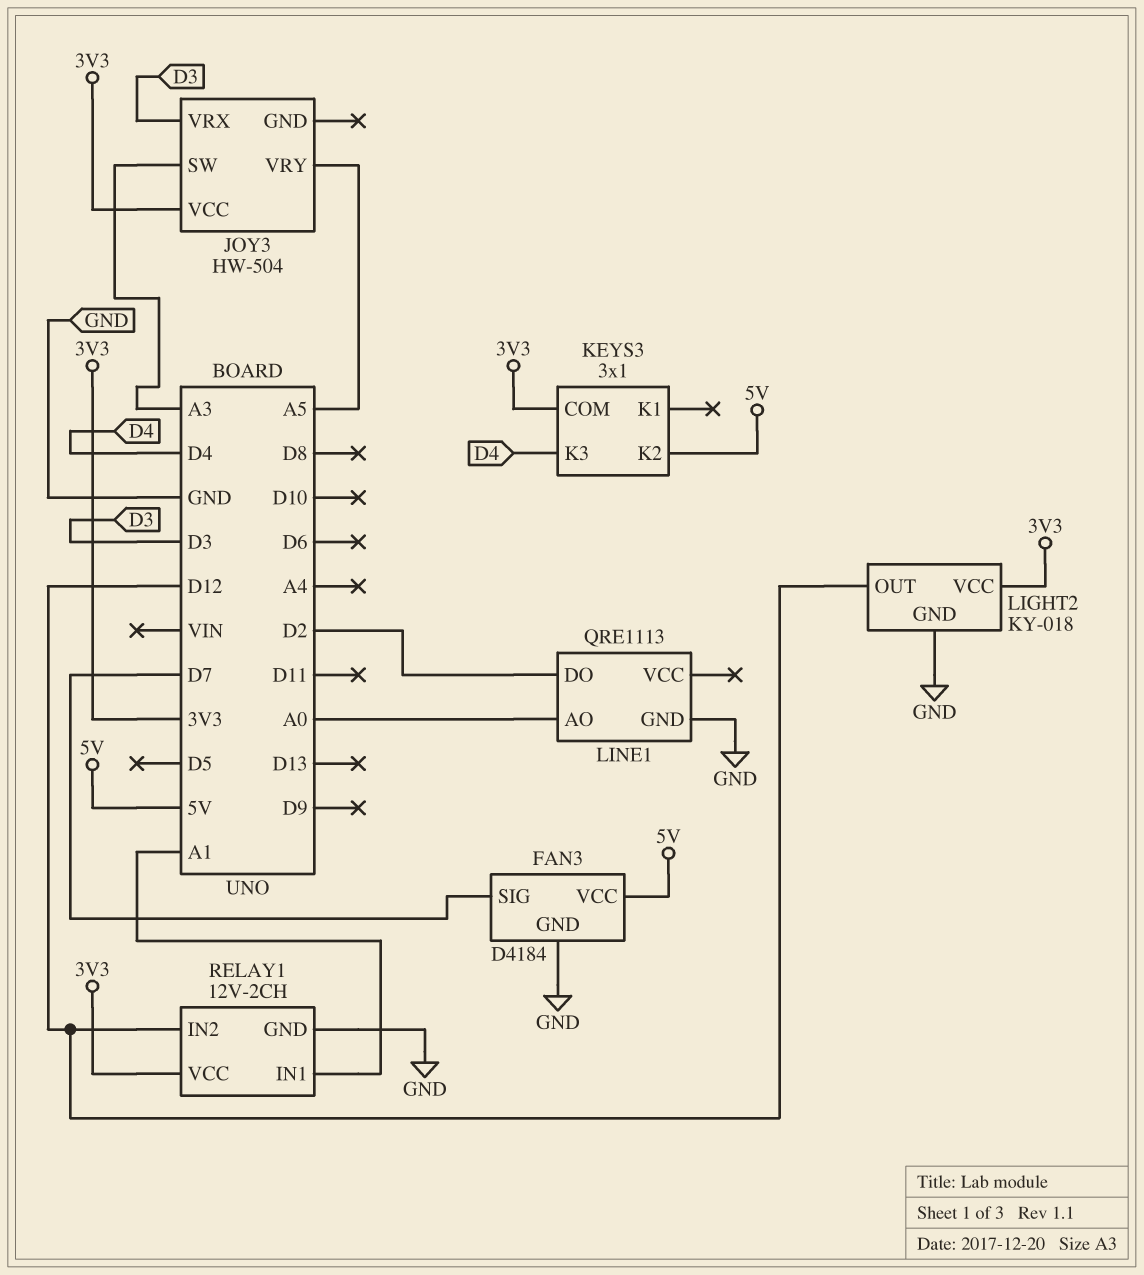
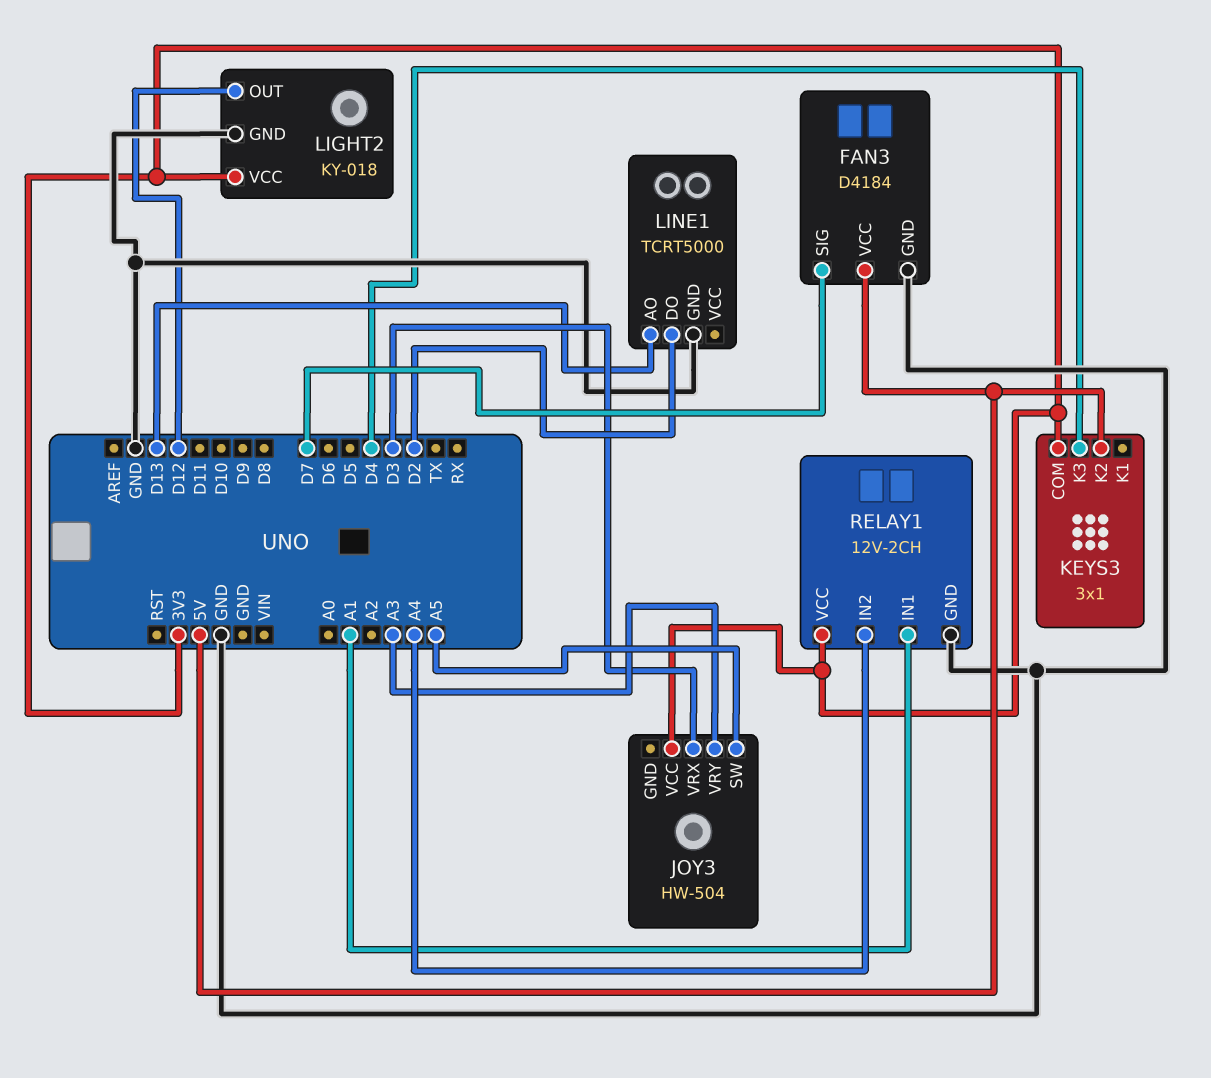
JOY3 pin SW: A3 -> A5
JOY3 pin VRY: A5 -> A3
LINE1: QRE1113 -> TCRT5000
LINE1 pin AO: A0 -> D13
RELAY1 pin IN2: D12 -> A4

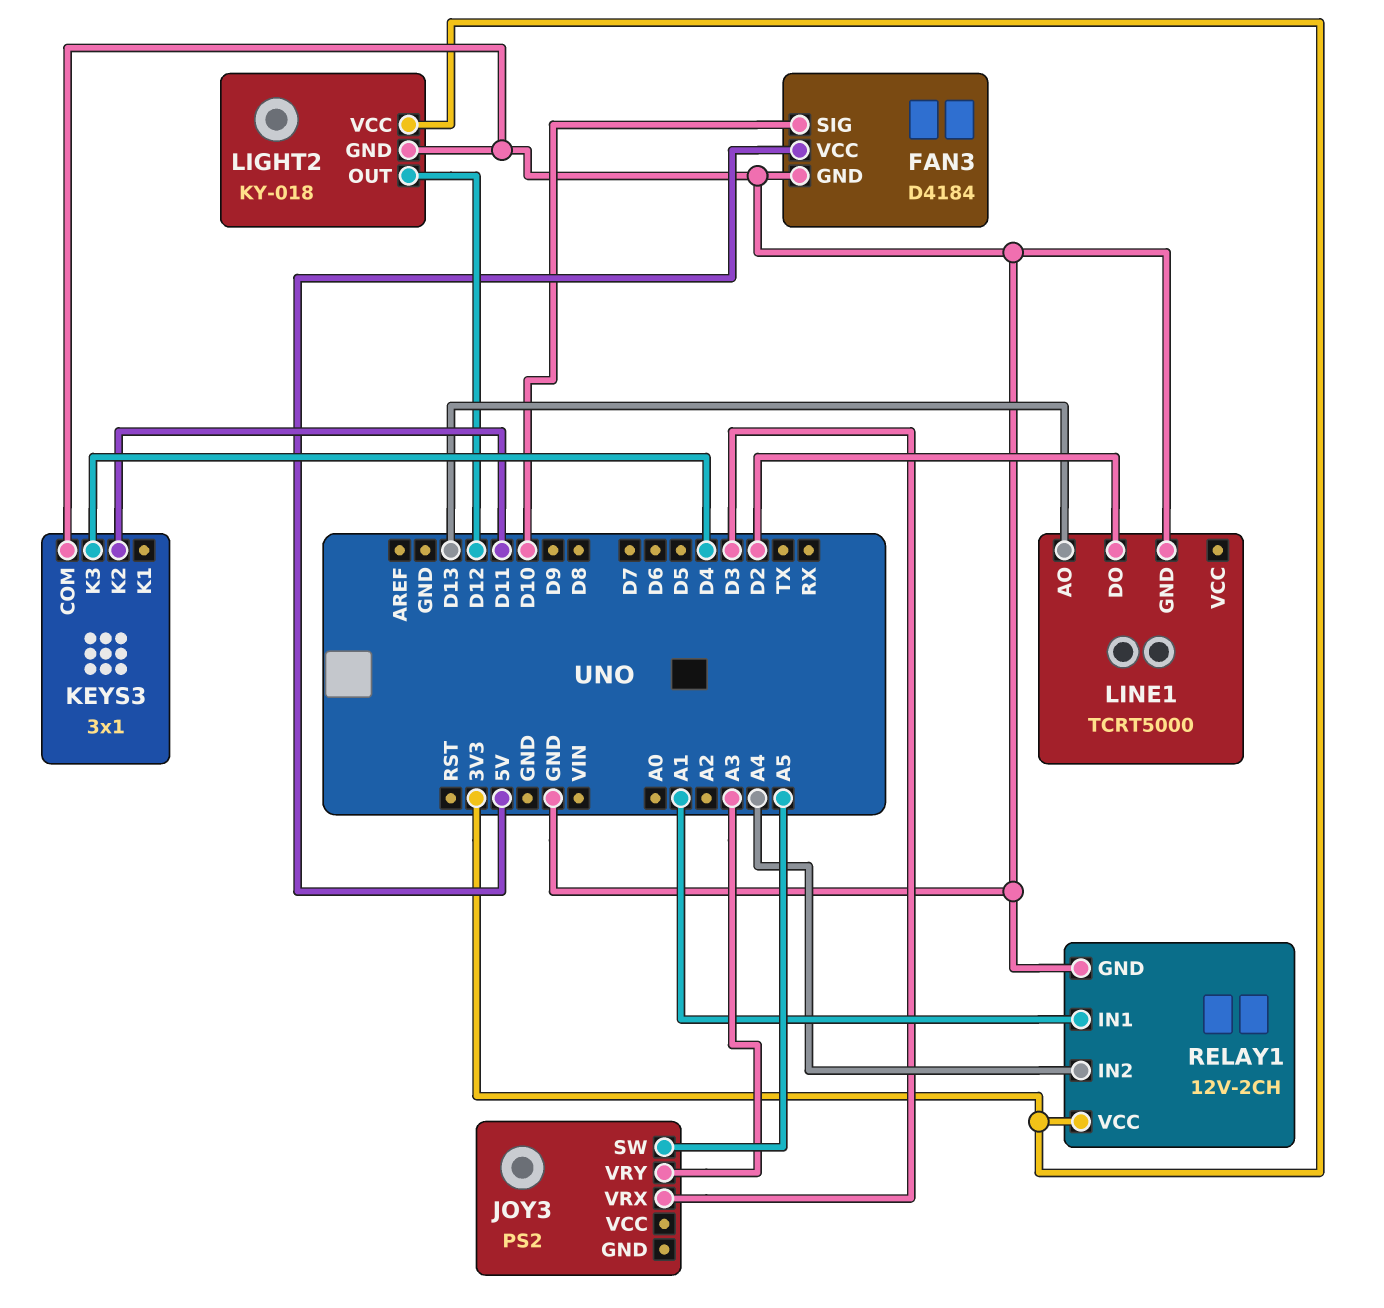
FAN3 pin SIG: D7 -> D10
JOY3: HW-504 -> PS2
JOY3 pin VCC: 3V3 -> none
KEYS3 pin COM: 3V3 -> GND
KEYS3 pin K2: 5V -> D11

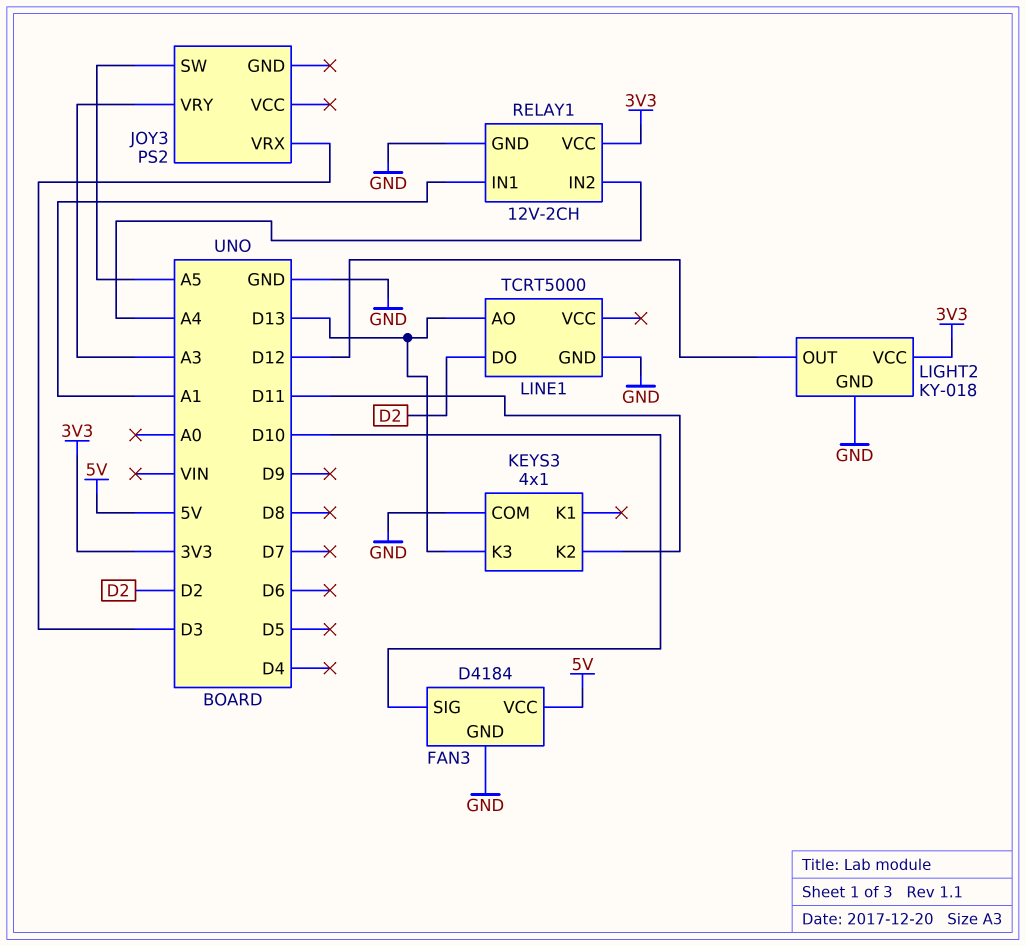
KEYS3: 3x1 -> 4x1
KEYS3 pin K3: D4 -> D13

